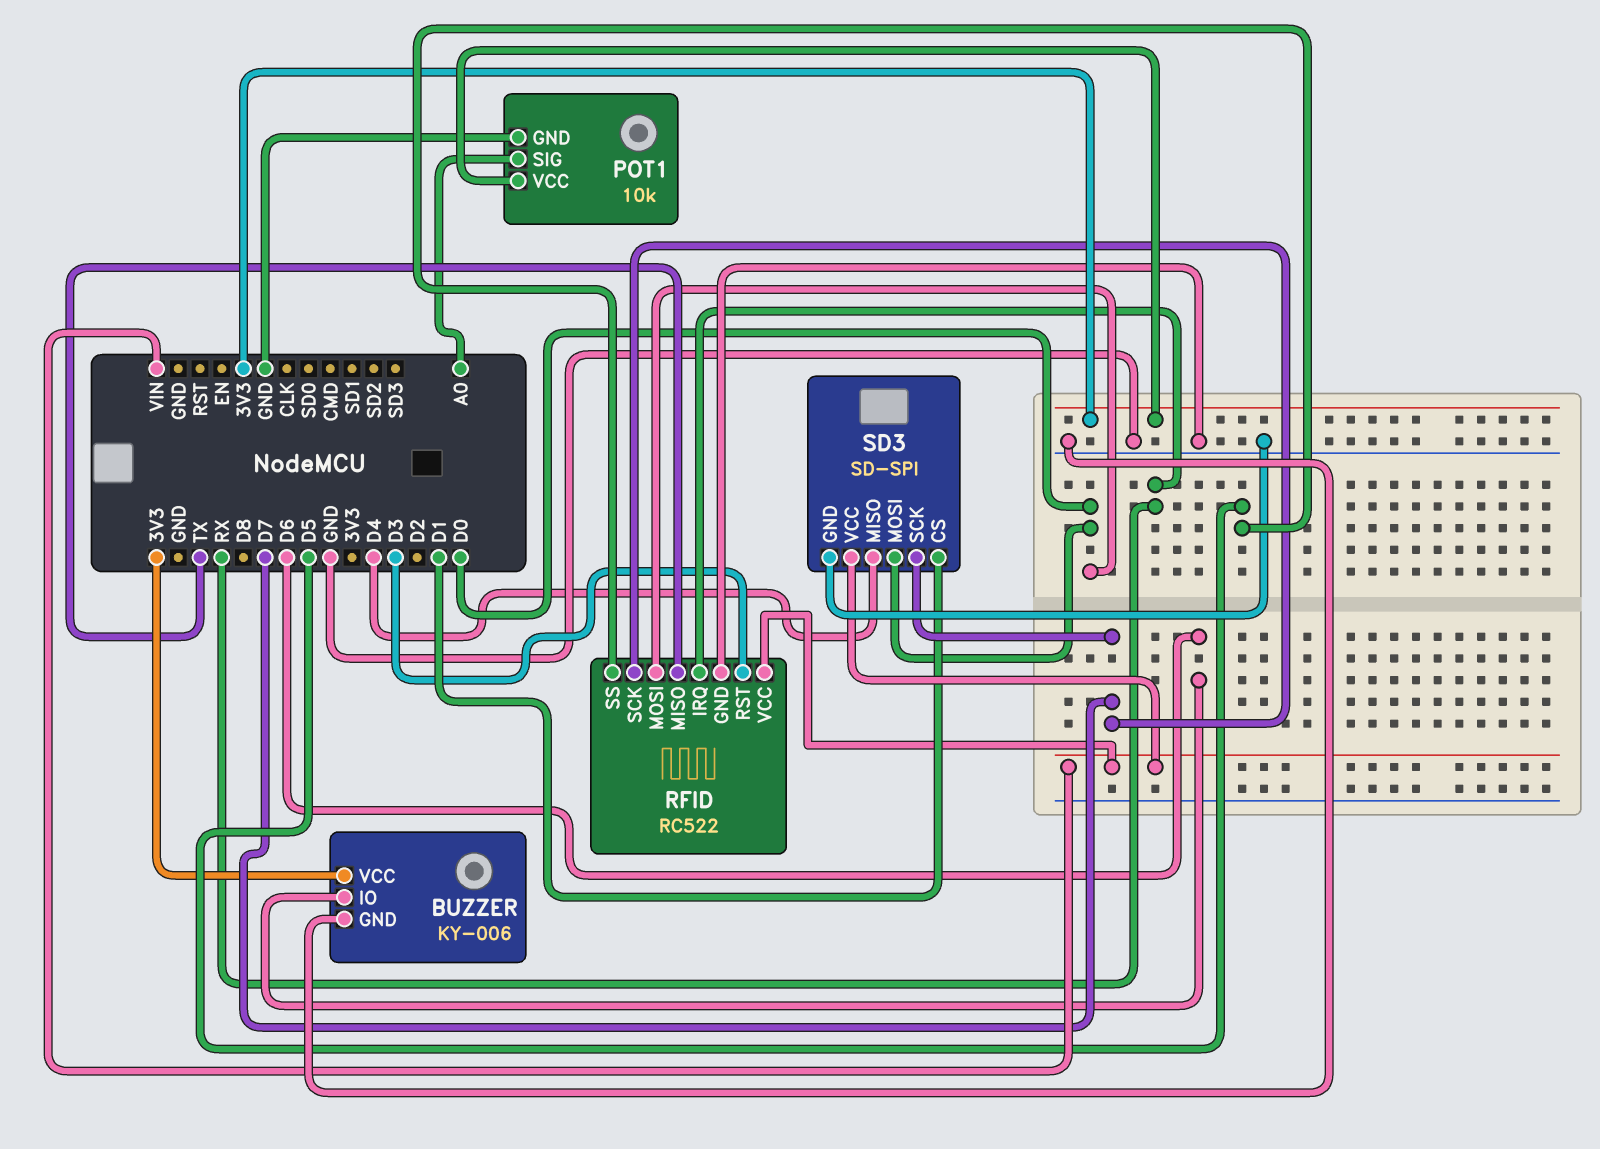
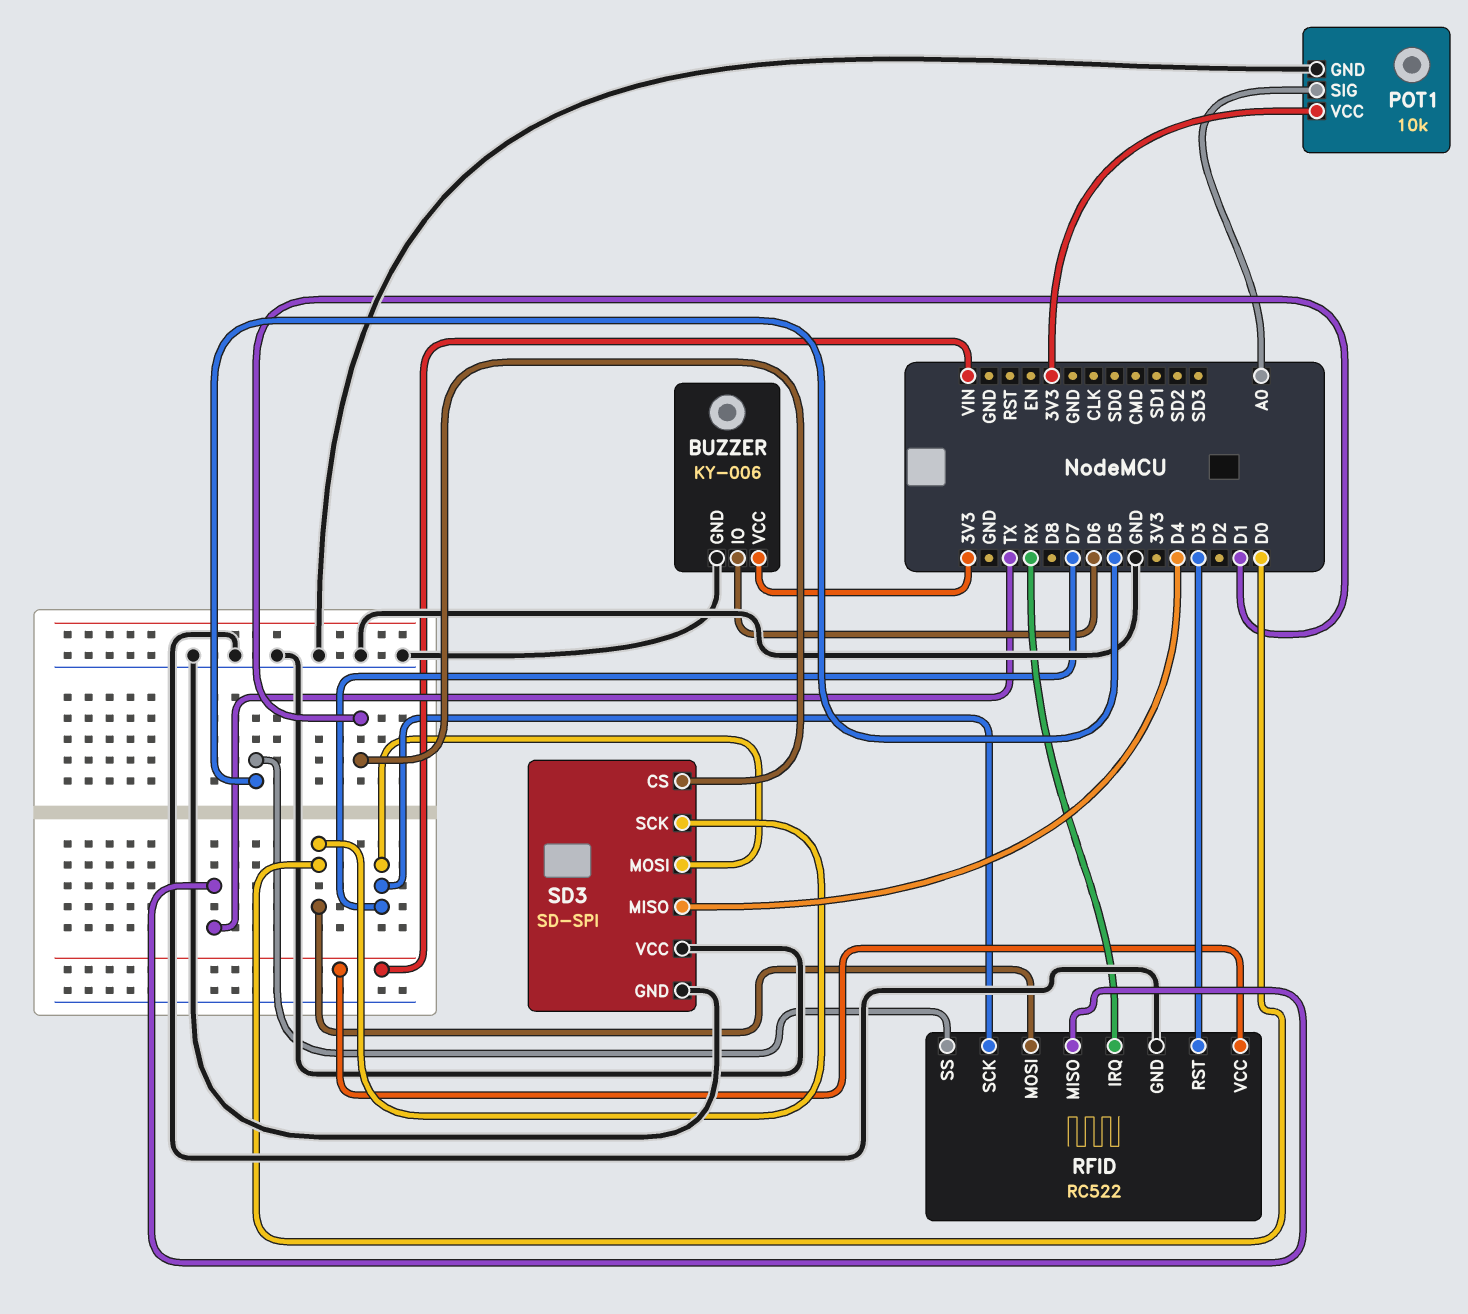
SD3 pin MOSI: D0 -> D7
SD3 pin SCK: D7 -> D0
SD3 pin VCC: VIN -> GND

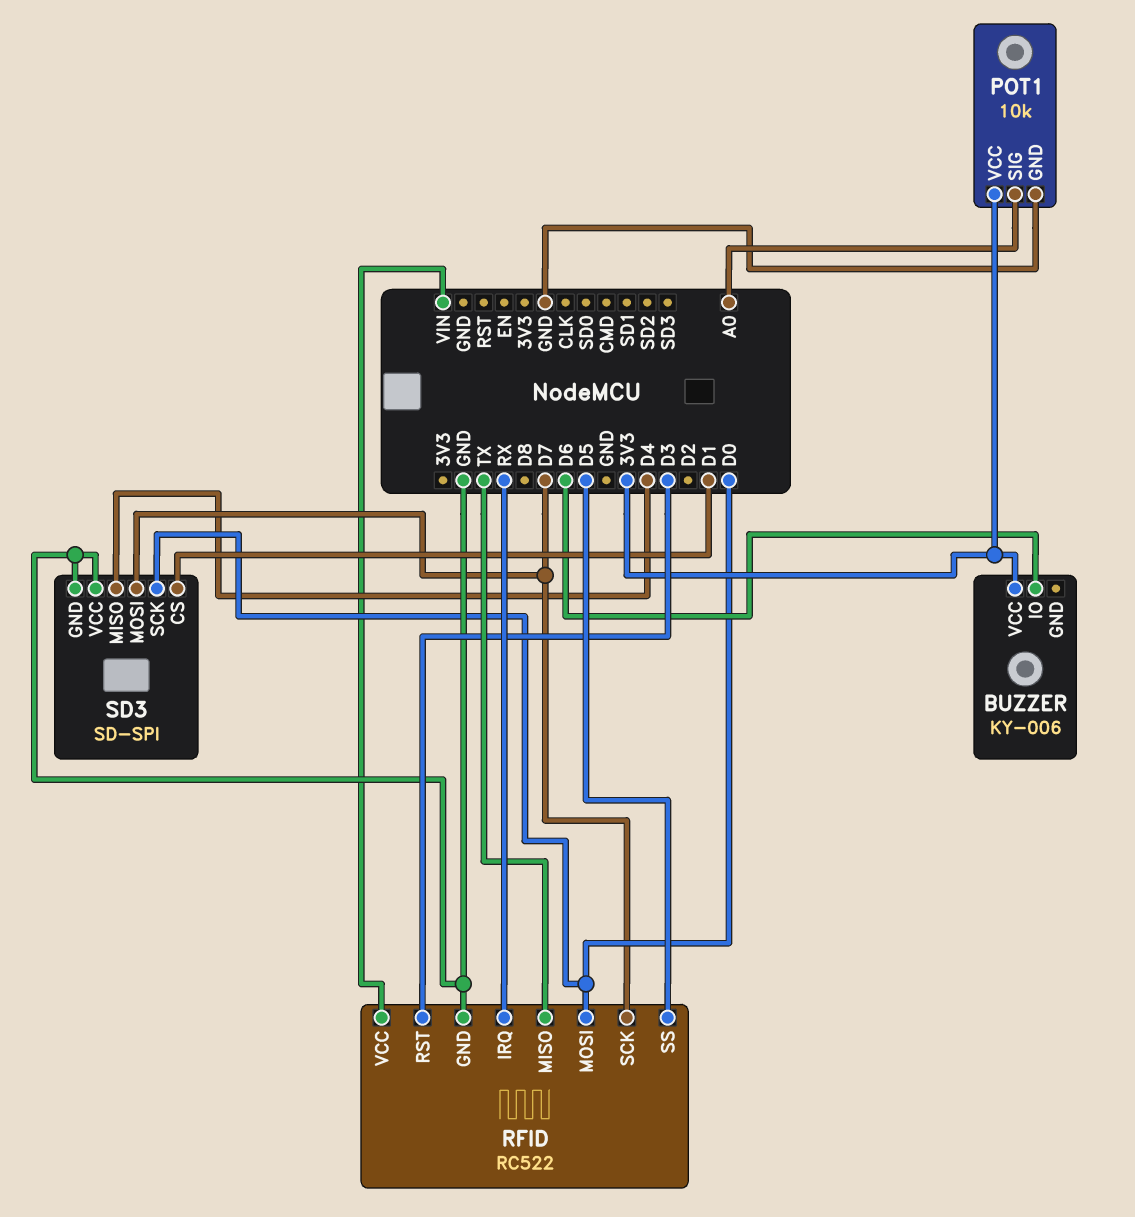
BUZZER pin GND: GND -> none

